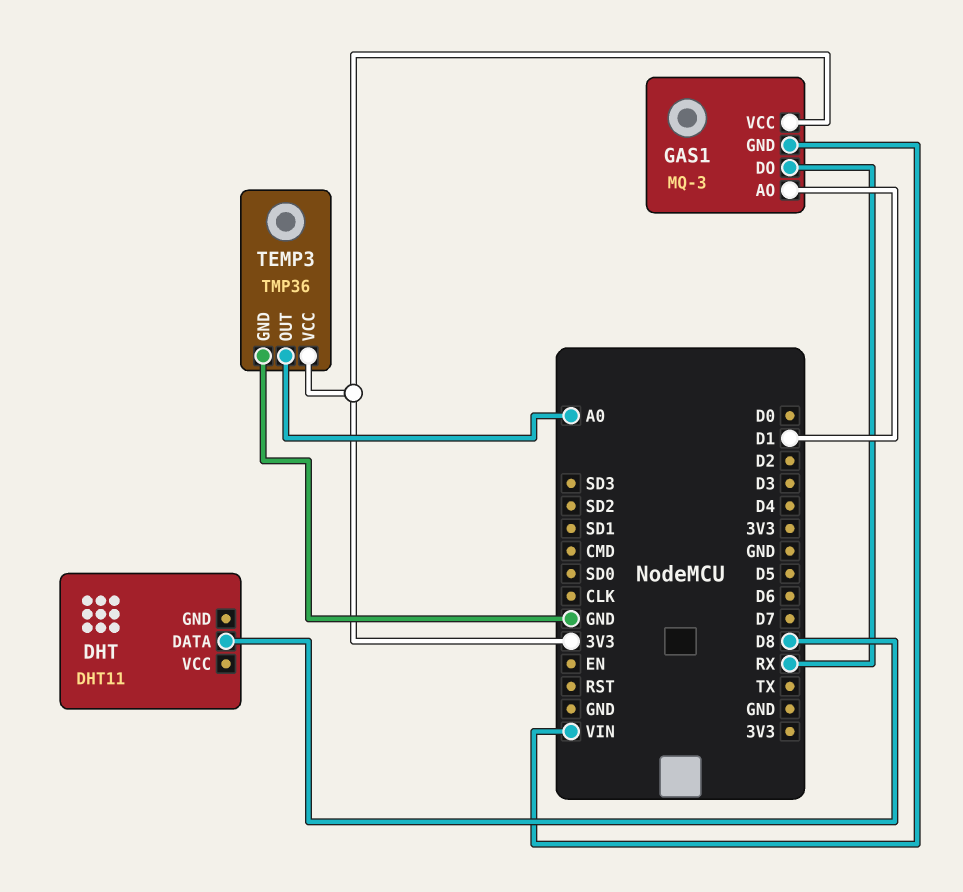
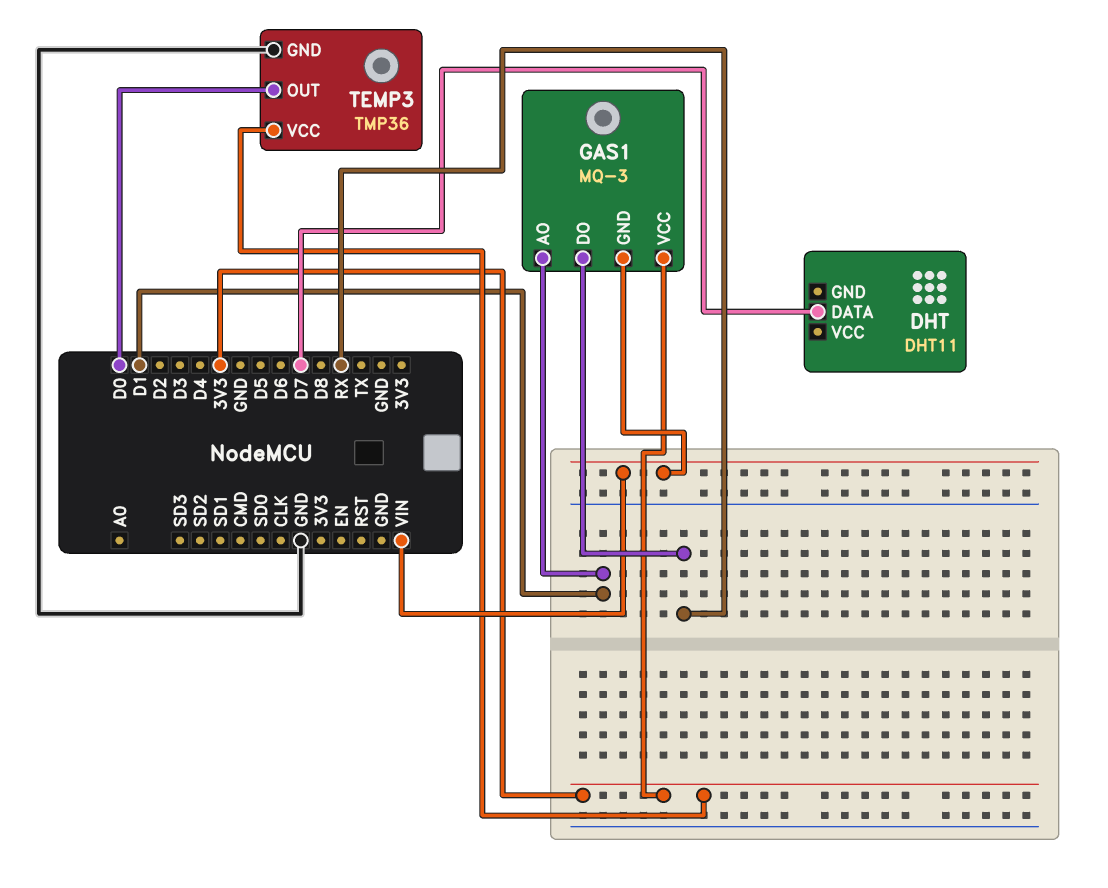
DHT pin DATA: D8 -> D7
TEMP3 pin OUT: A0 -> D0

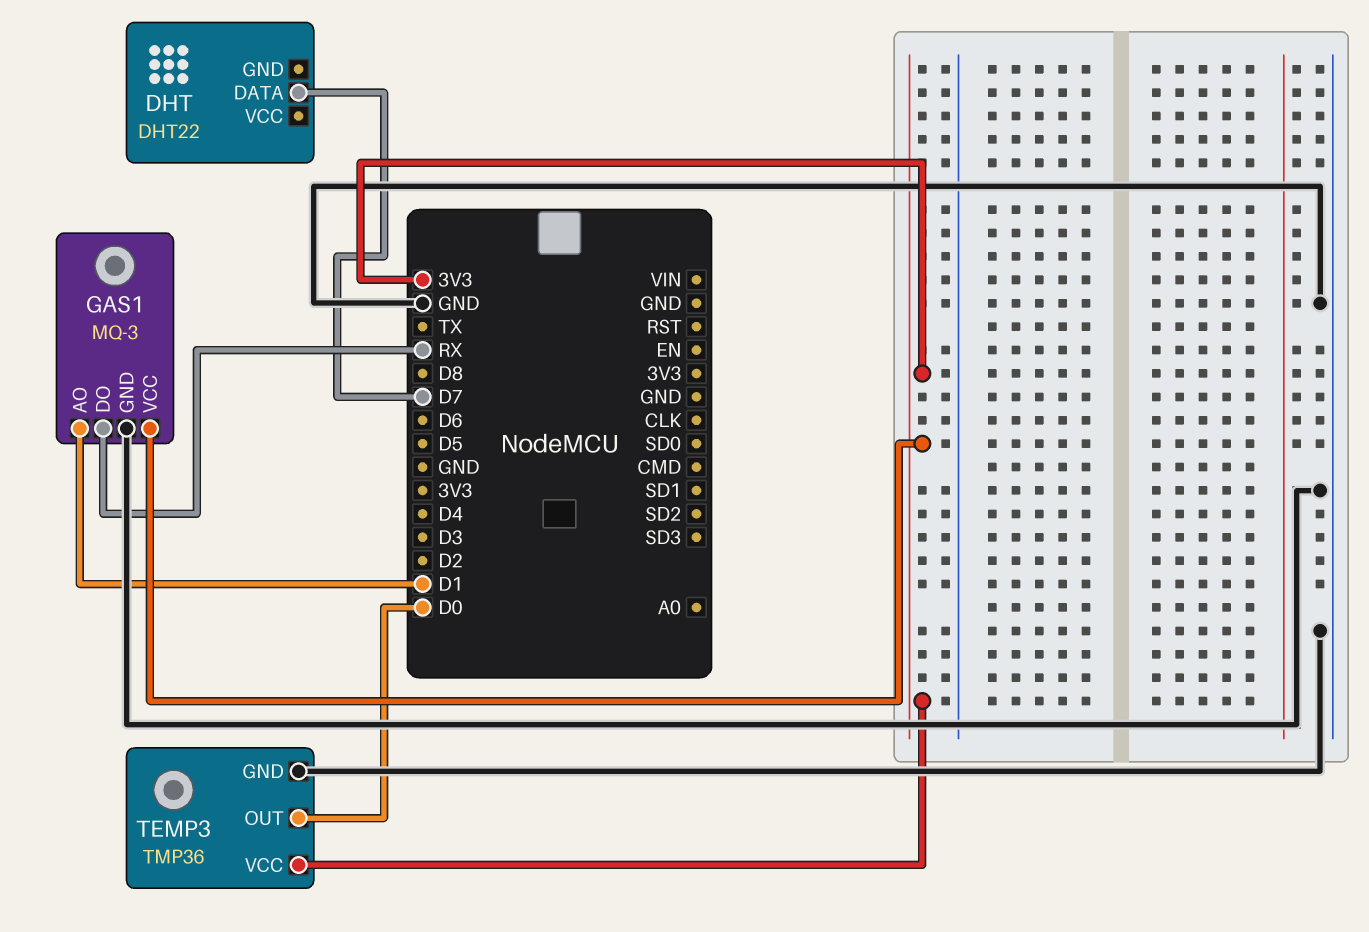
DHT: DHT11 -> DHT22
GAS1 pin GND: VIN -> GND

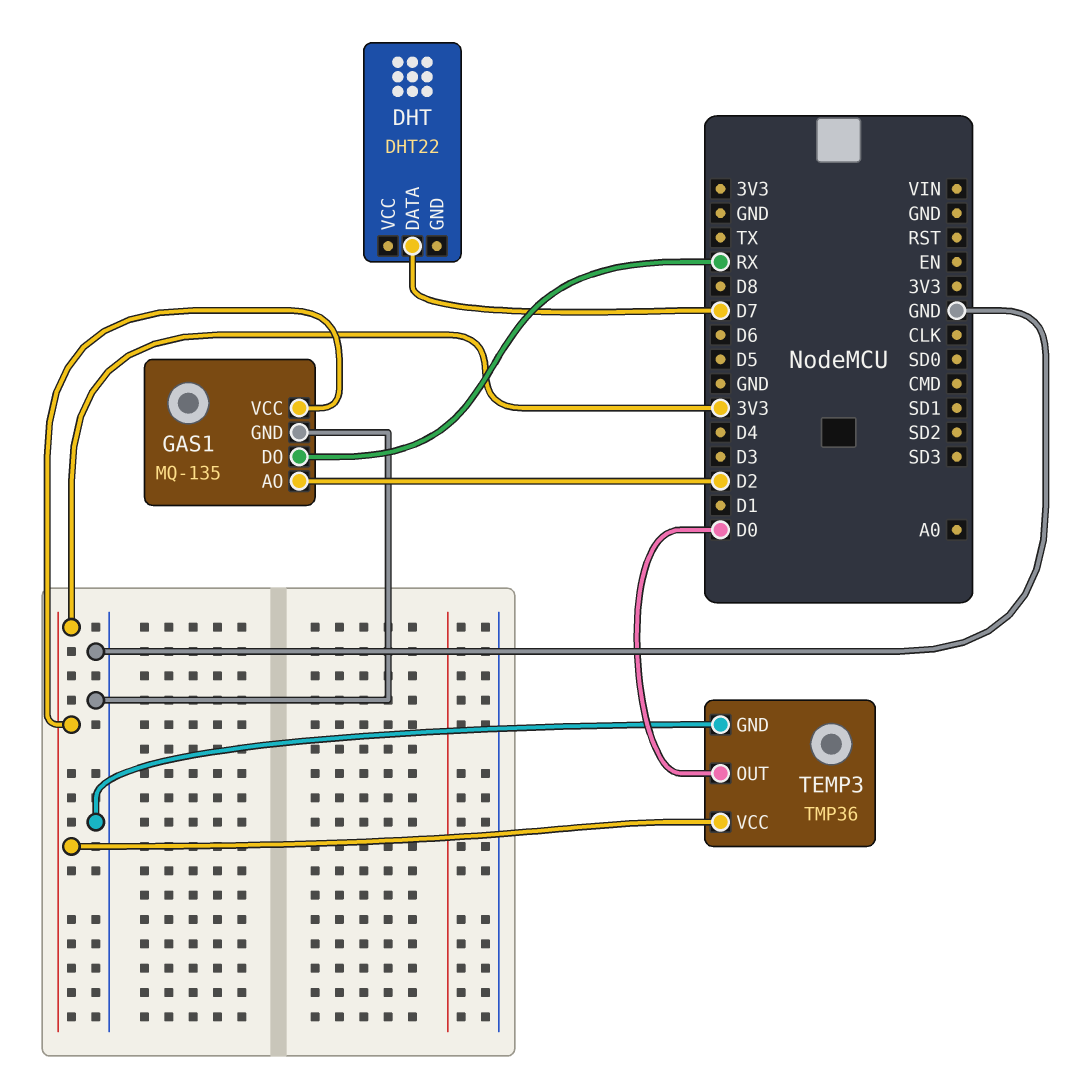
GAS1: MQ-3 -> MQ-135
GAS1 pin AO: D1 -> D2

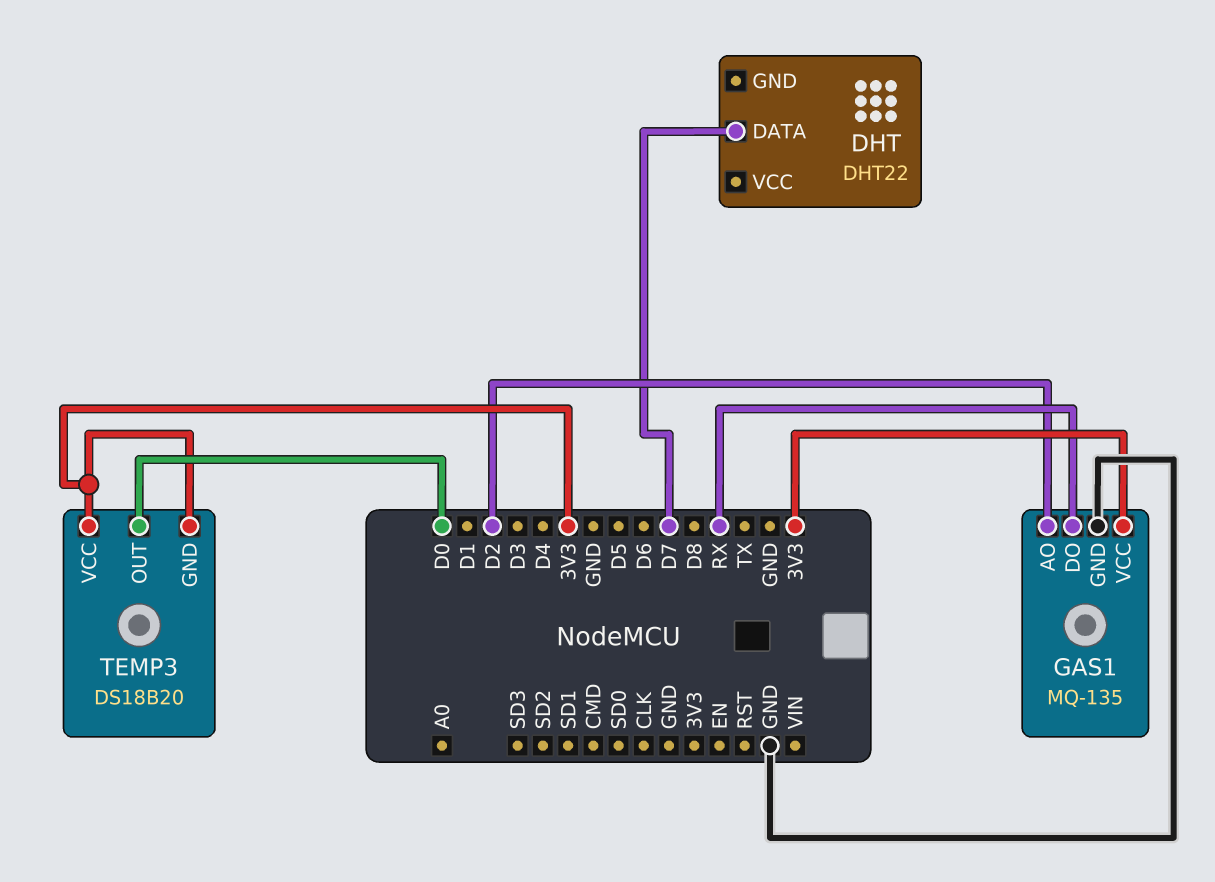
TEMP3: TMP36 -> DS18B20
TEMP3 pin GND: GND -> 3V3

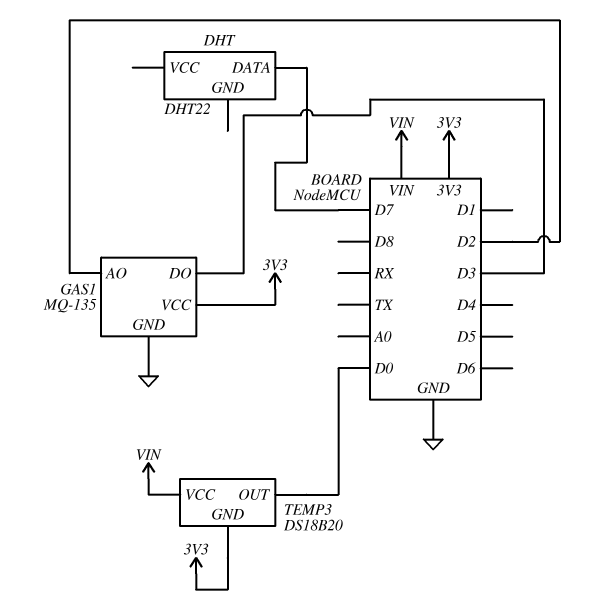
GAS1 pin DO: RX -> D3
TEMP3 pin VCC: 3V3 -> VIN

